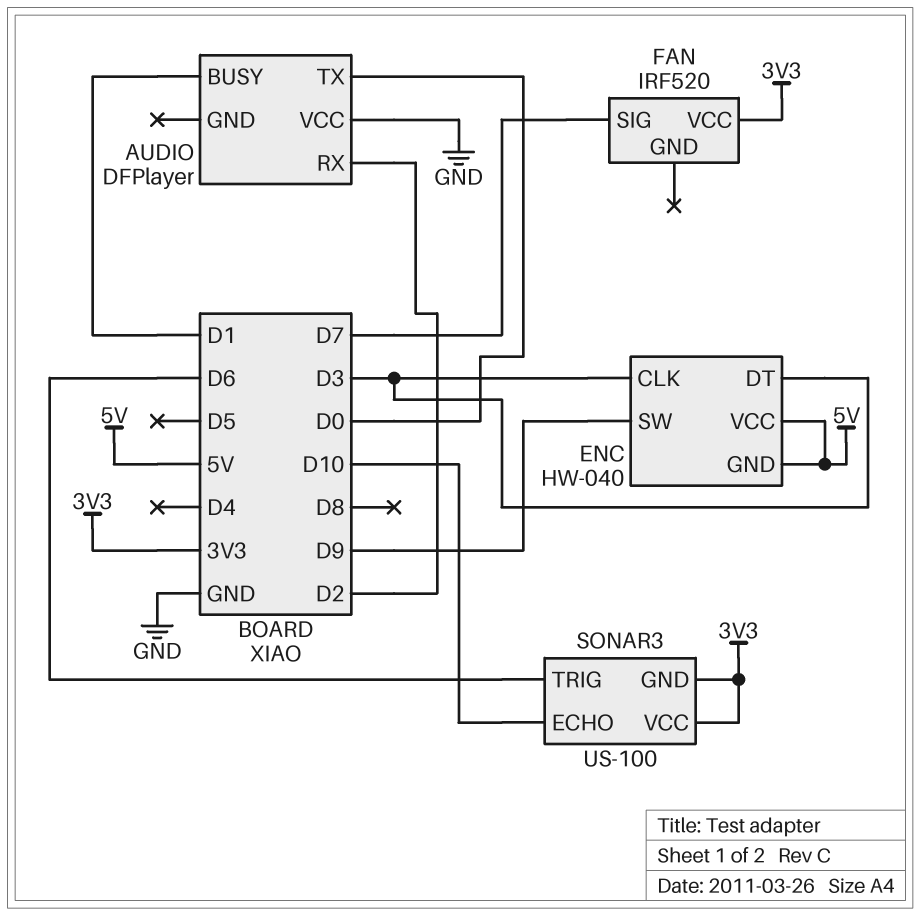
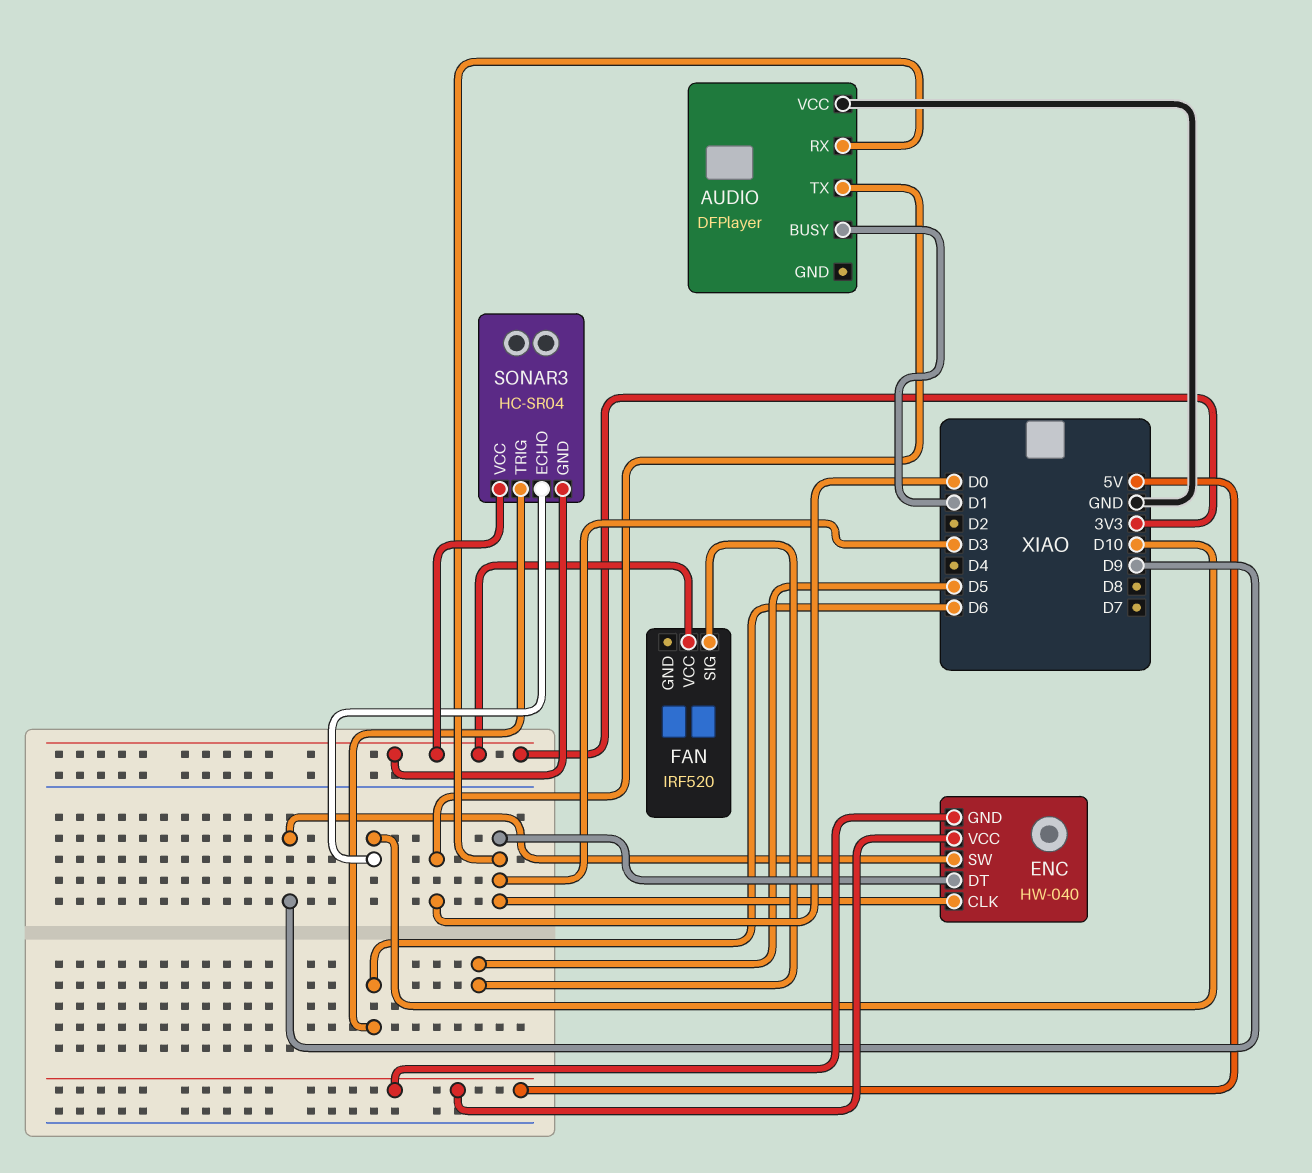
AUDIO pin RX: D2 -> D3
FAN pin SIG: D7 -> D5
SONAR3: US-100 -> HC-SR04

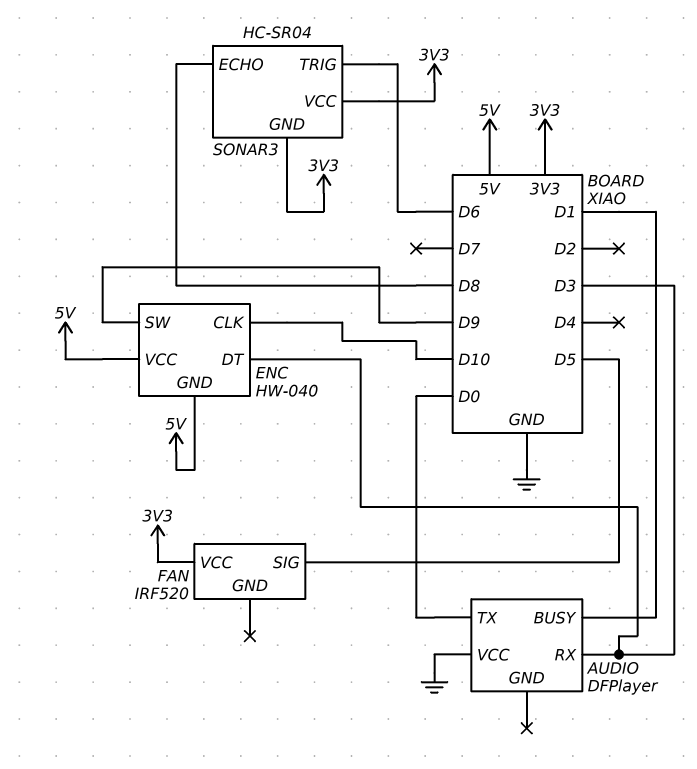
ENC pin CLK: D3 -> D10
SONAR3 pin ECHO: D10 -> D8

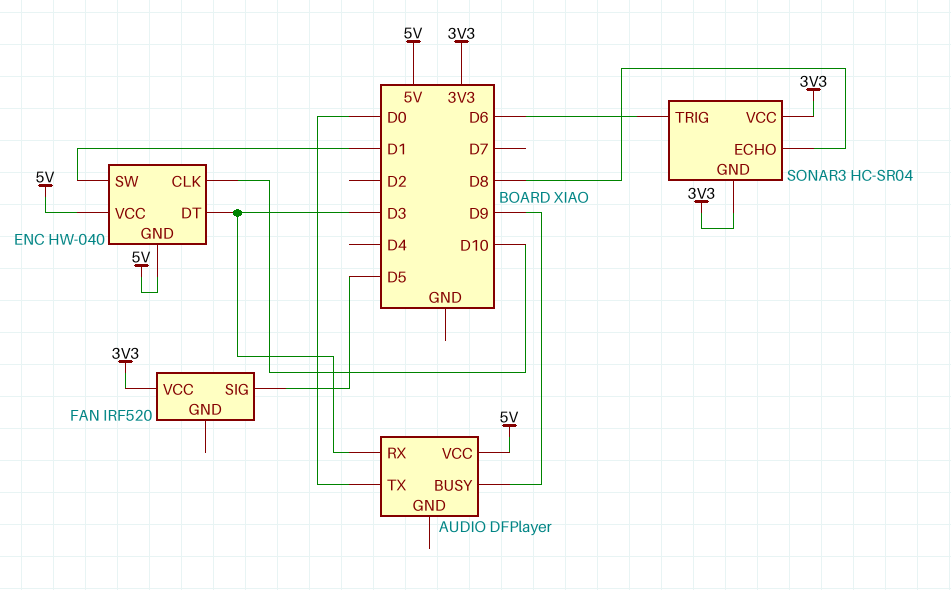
AUDIO pin BUSY: D1 -> D9
AUDIO pin VCC: GND -> 5V
ENC pin SW: D9 -> D1

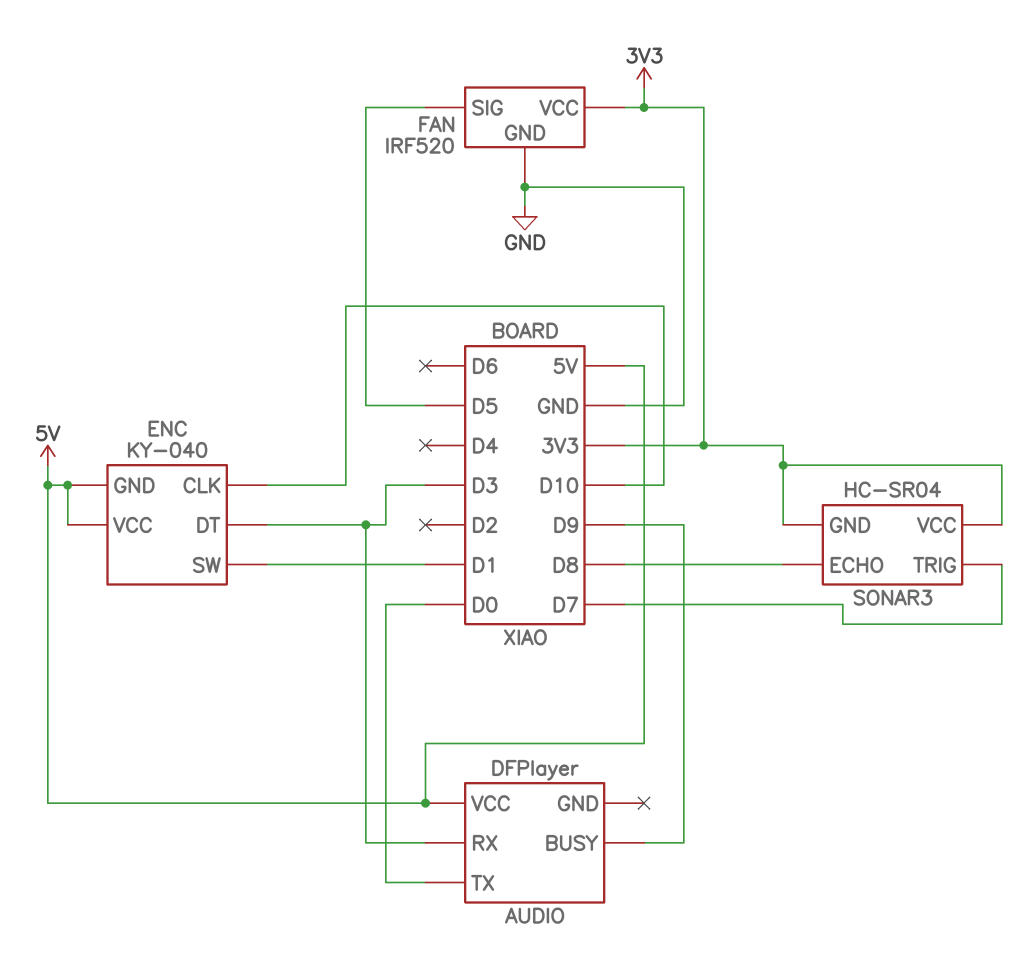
ENC: HW-040 -> KY-040
FAN pin GND: none -> GND
SONAR3 pin TRIG: D6 -> D7

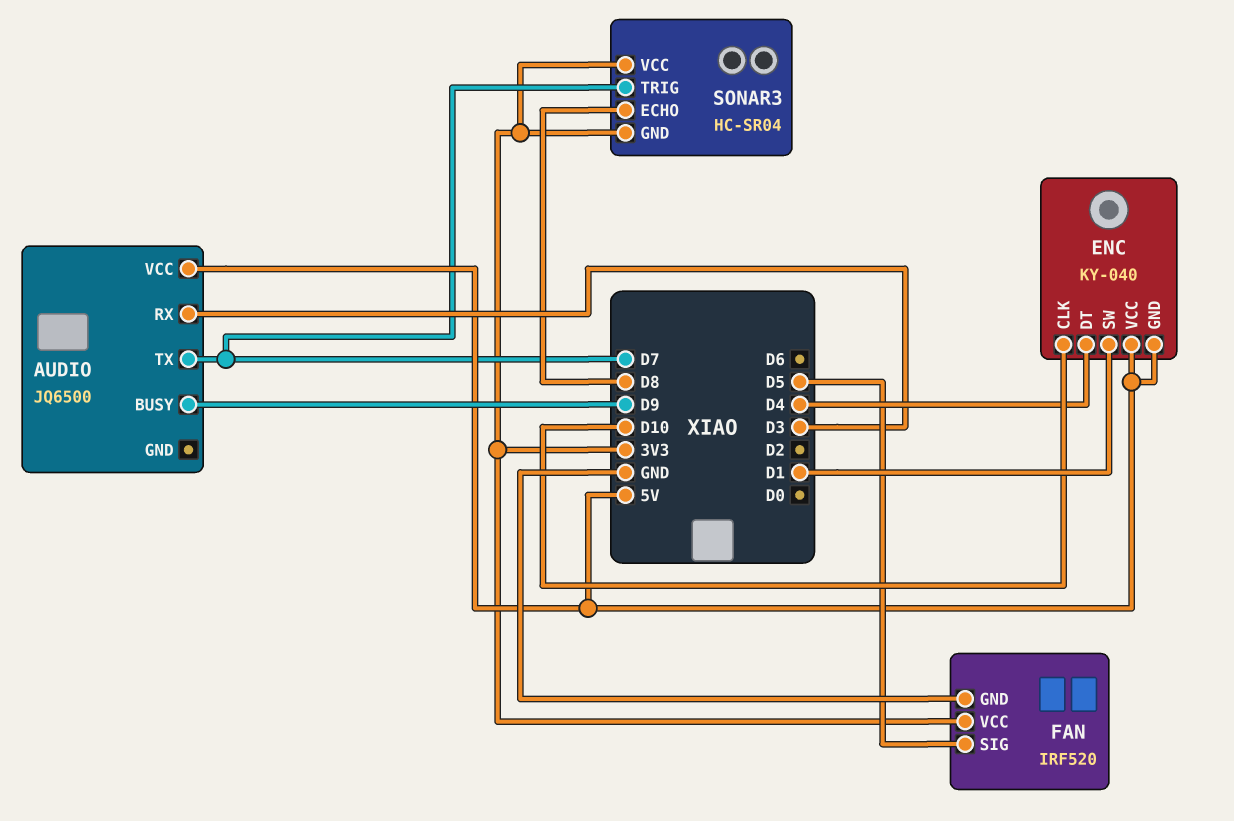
AUDIO: DFPlayer -> JQ6500
AUDIO pin TX: D0 -> D7
ENC pin DT: D3 -> D4

